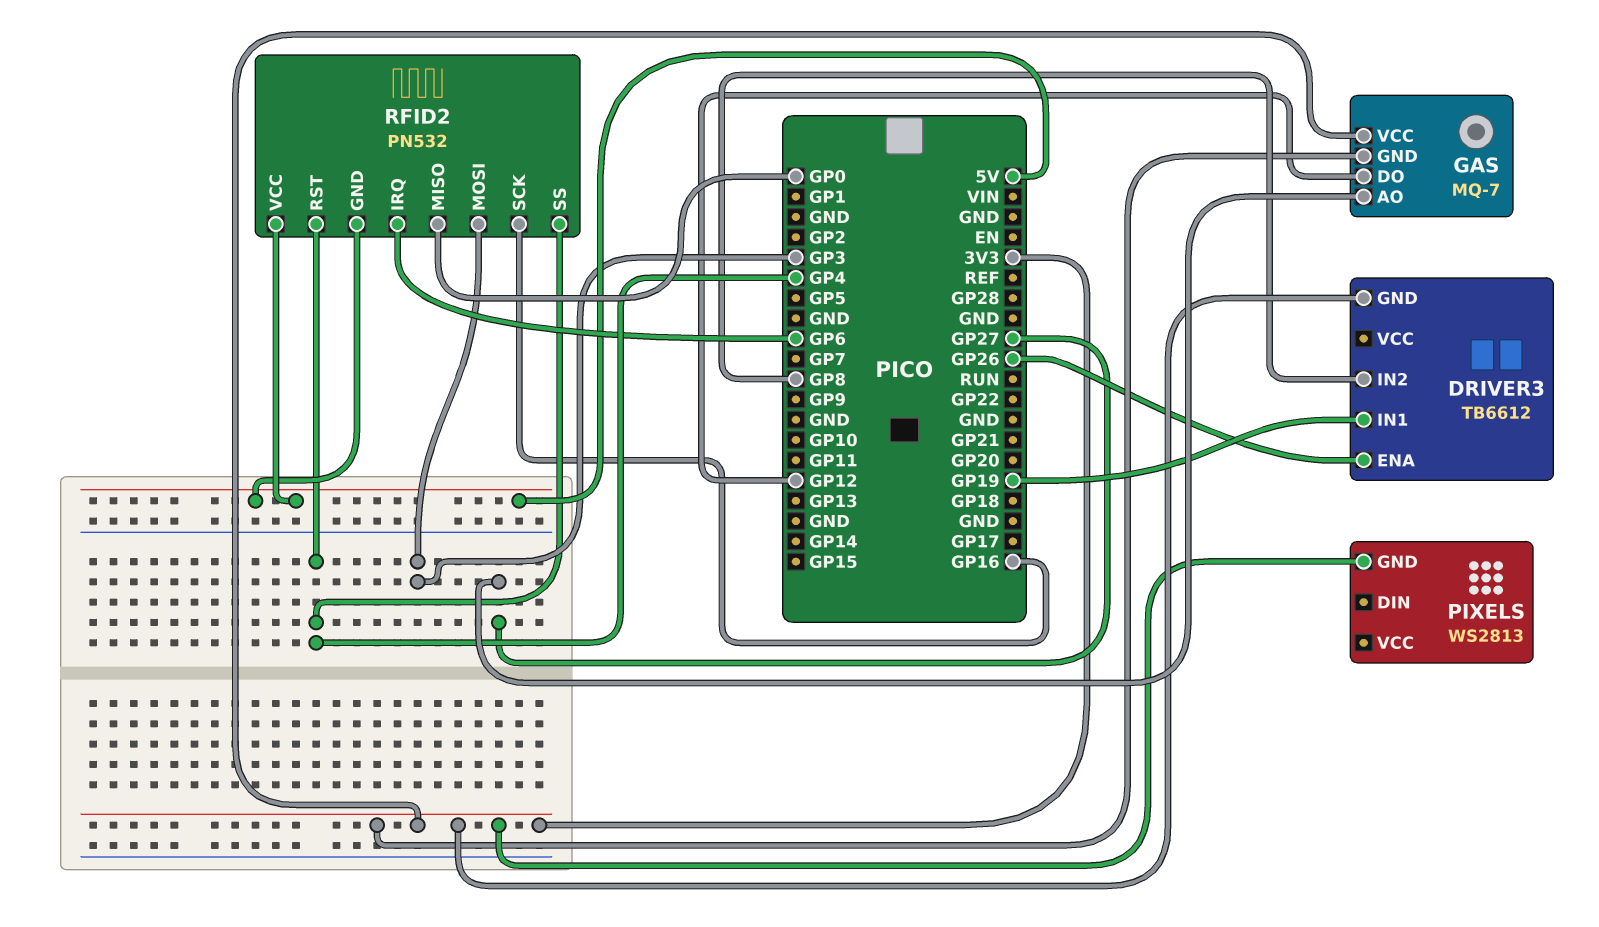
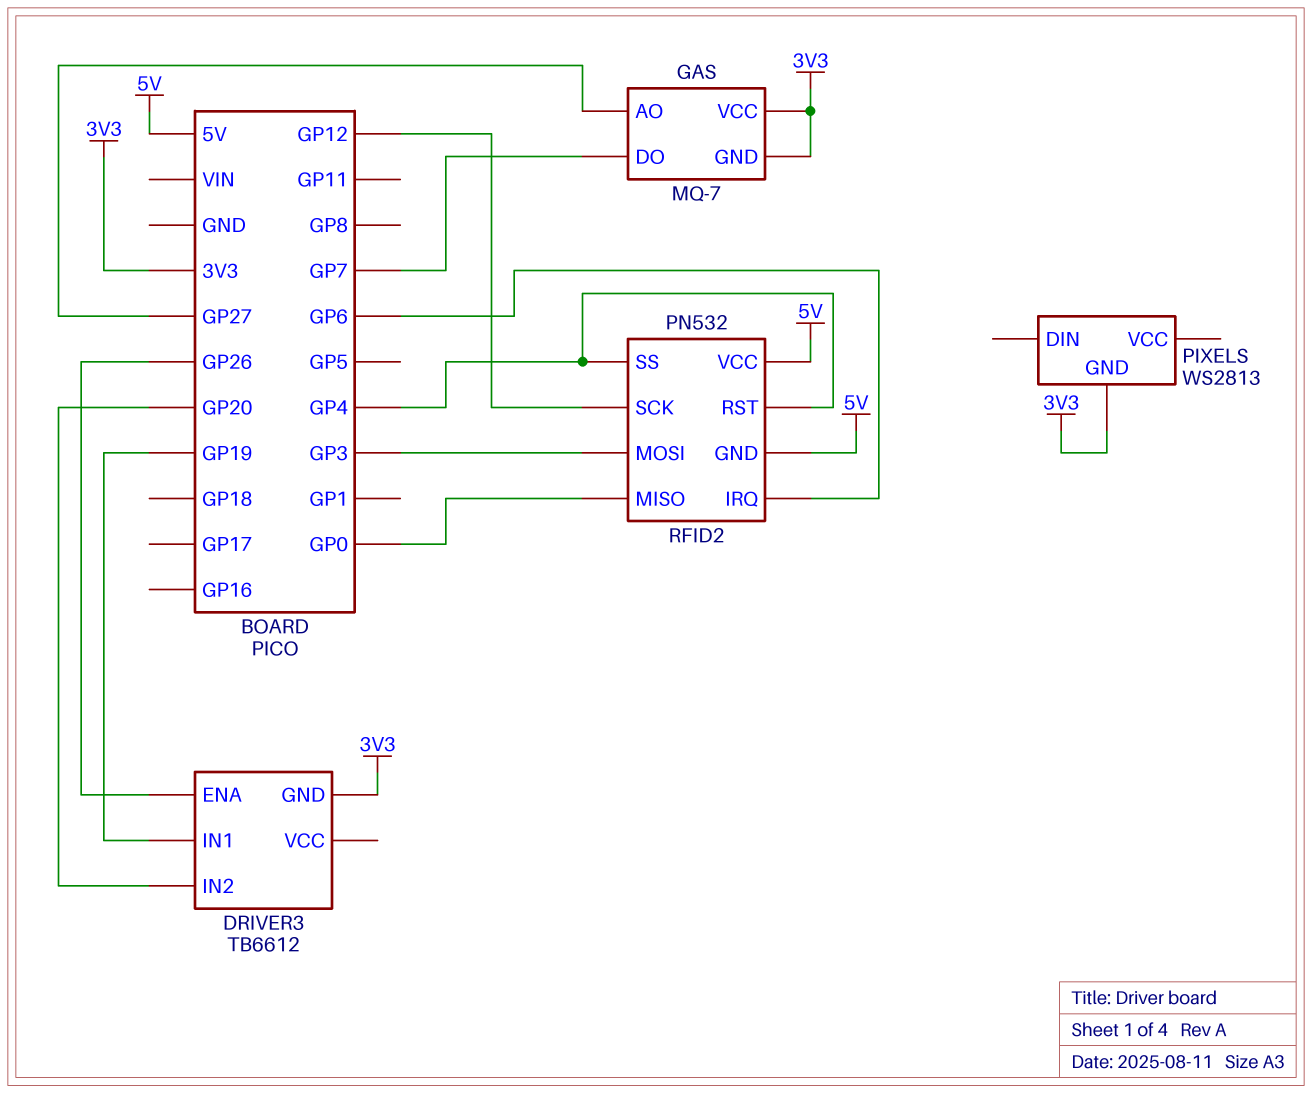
DRIVER3 pin IN2: GP8 -> GP20
GAS pin DO: GP12 -> GP7
RFID2 pin SCK: GP16 -> GP12

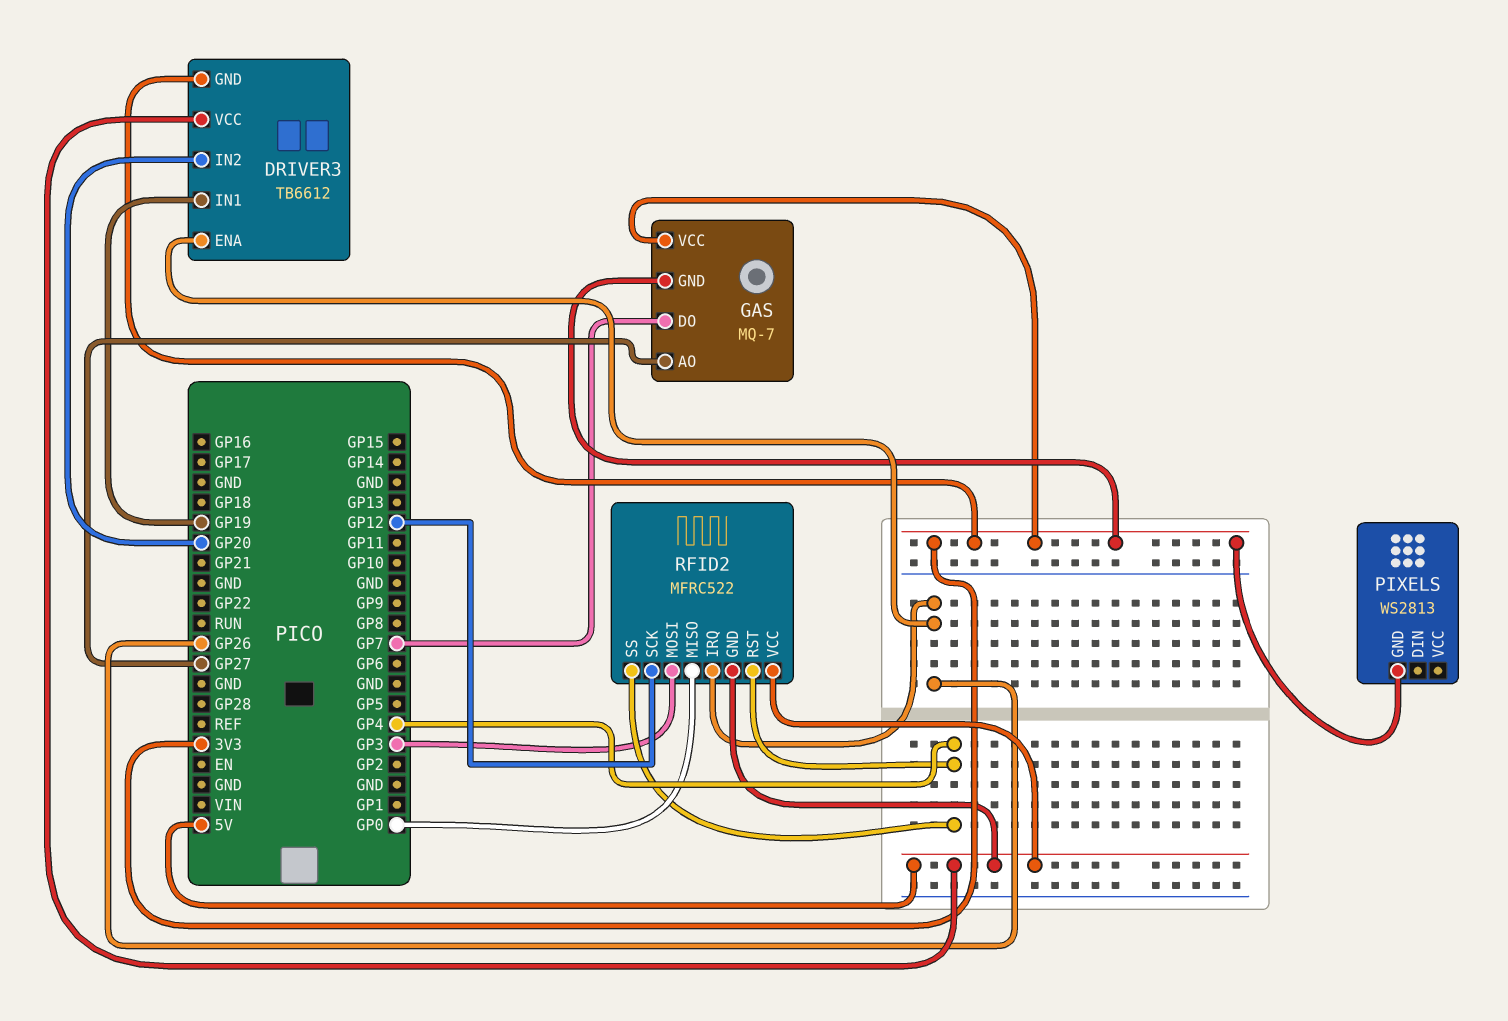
DRIVER3 pin VCC: none -> 5V
RFID2: PN532 -> MFRC522
RFID2 pin IRQ: GP6 -> GP26

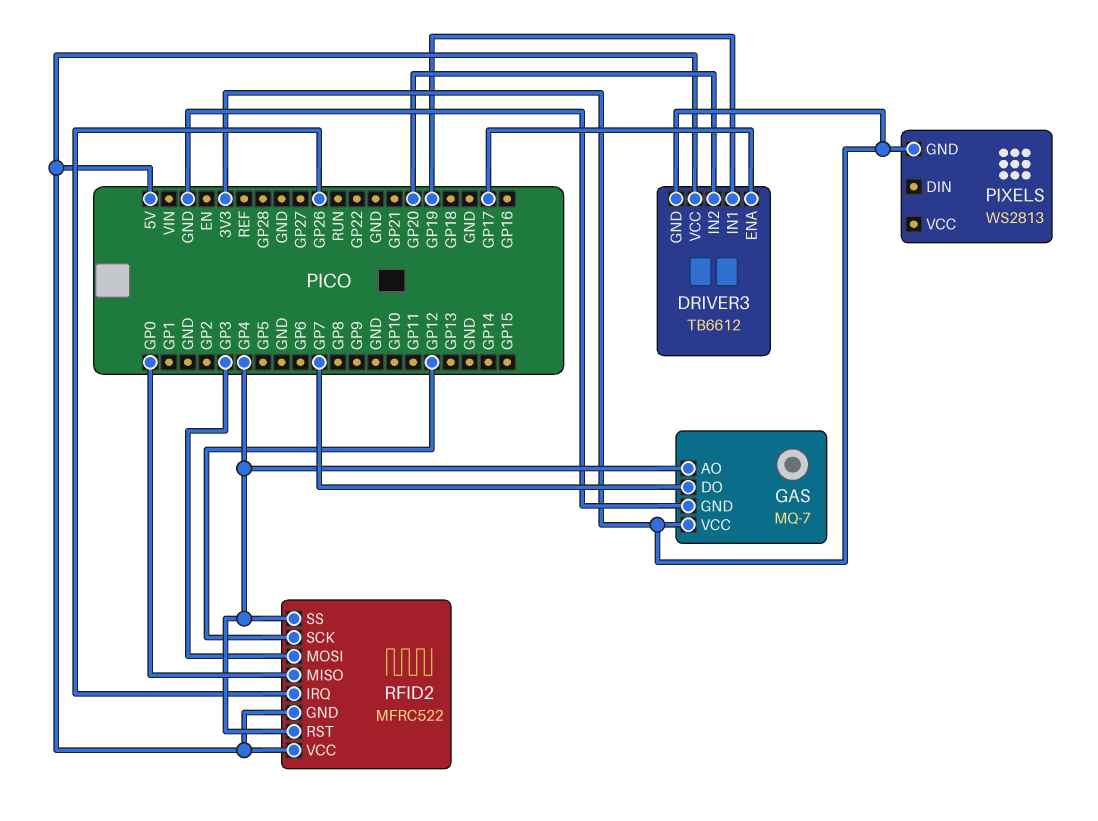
DRIVER3 pin ENA: GP26 -> GP17
GAS pin AO: GP27 -> GP4
GAS pin GND: 3V3 -> GND

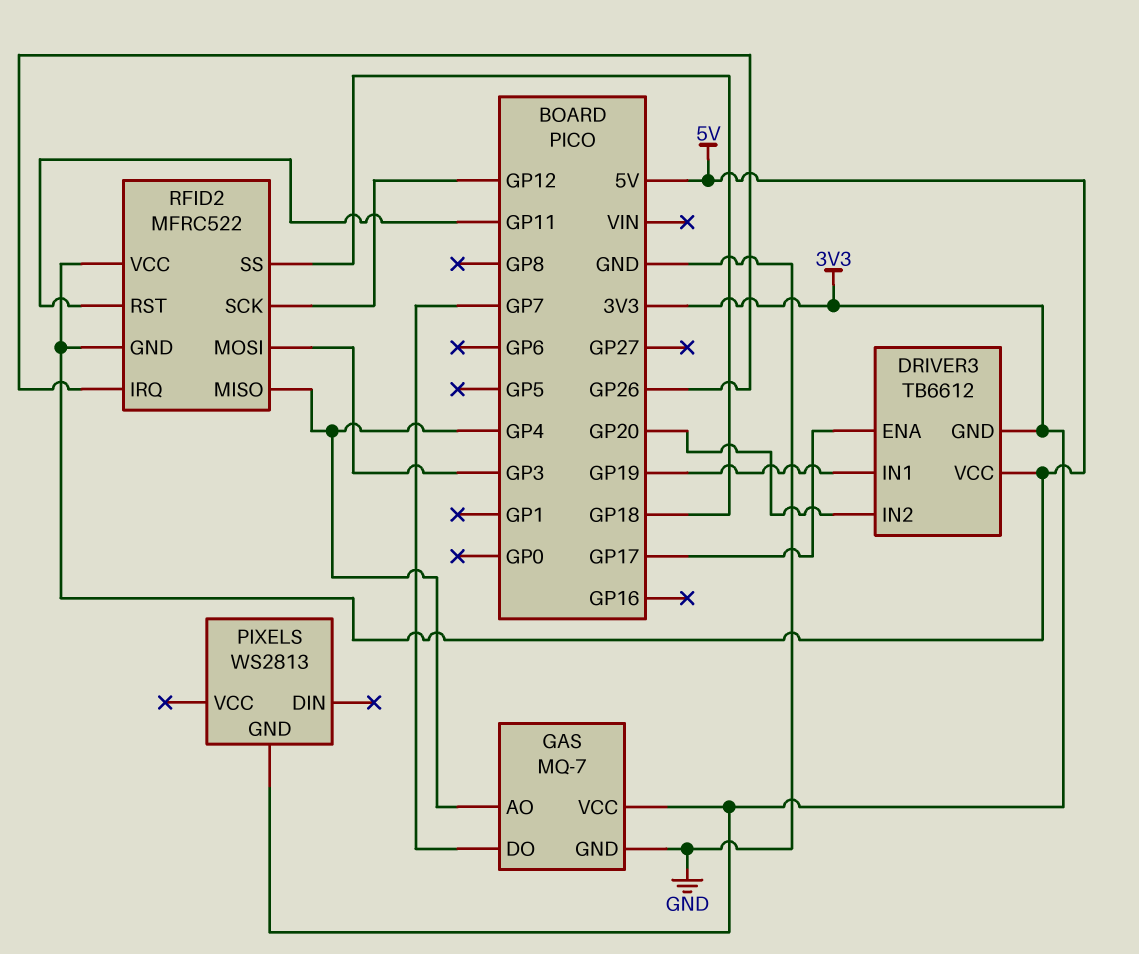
RFID2 pin MISO: GP0 -> GP4
RFID2 pin RST: GP4 -> GP11
RFID2 pin SS: GP4 -> GP18

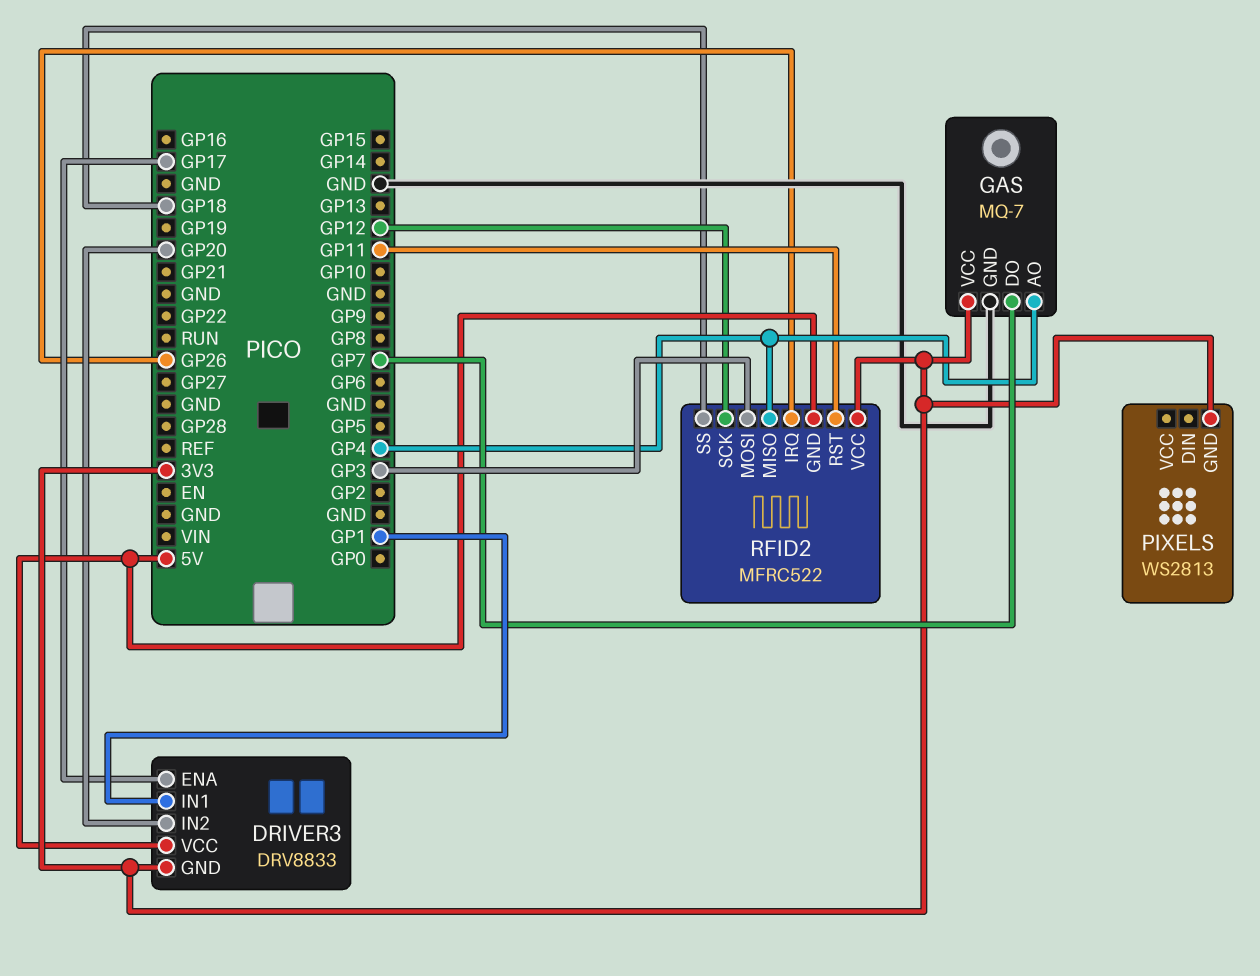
DRIVER3: TB6612 -> DRV8833
DRIVER3 pin IN1: GP19 -> GP1
RFID2 pin VCC: 5V -> 3V3

